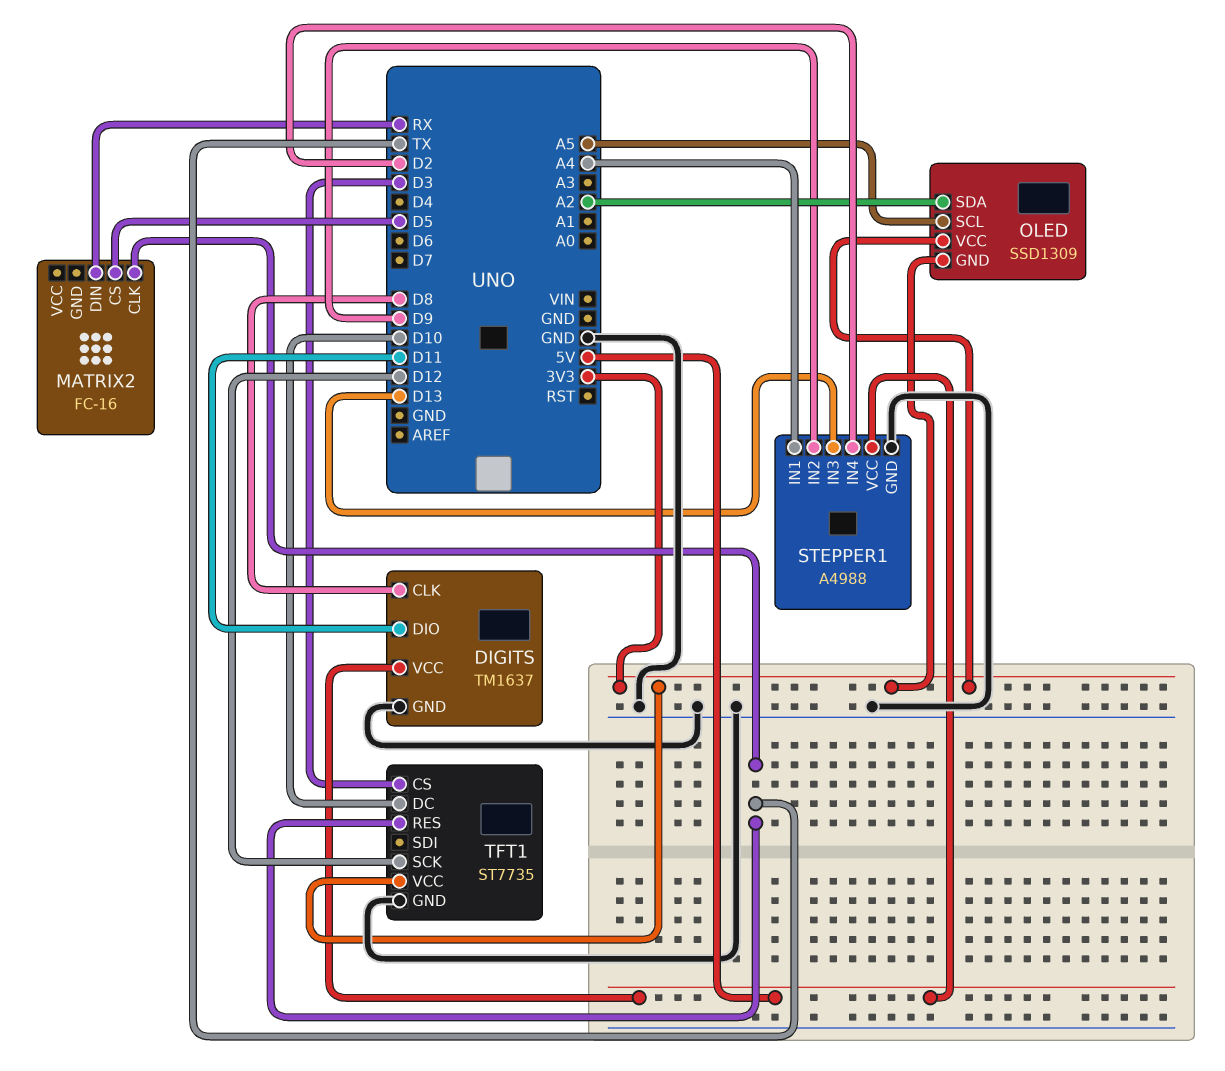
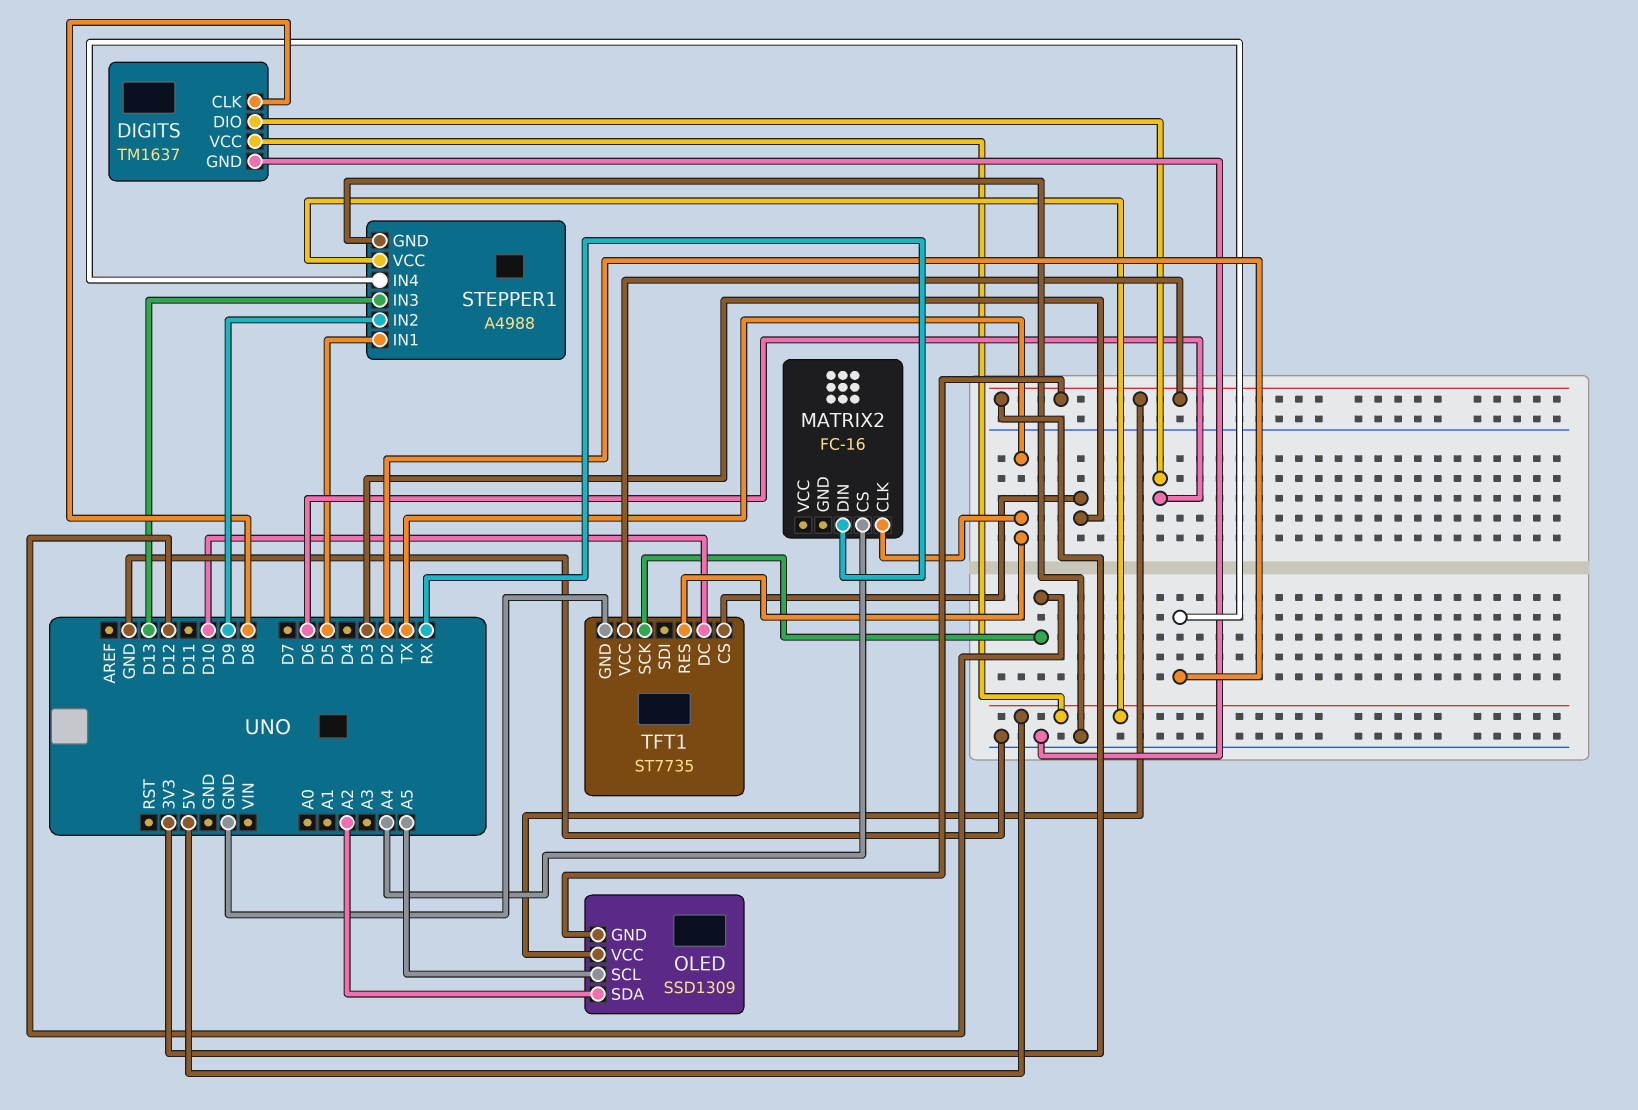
DIGITS pin DIO: D11 -> D6
MATRIX2 pin CS: D5 -> A4
STEPPER1 pin IN1: A4 -> D5

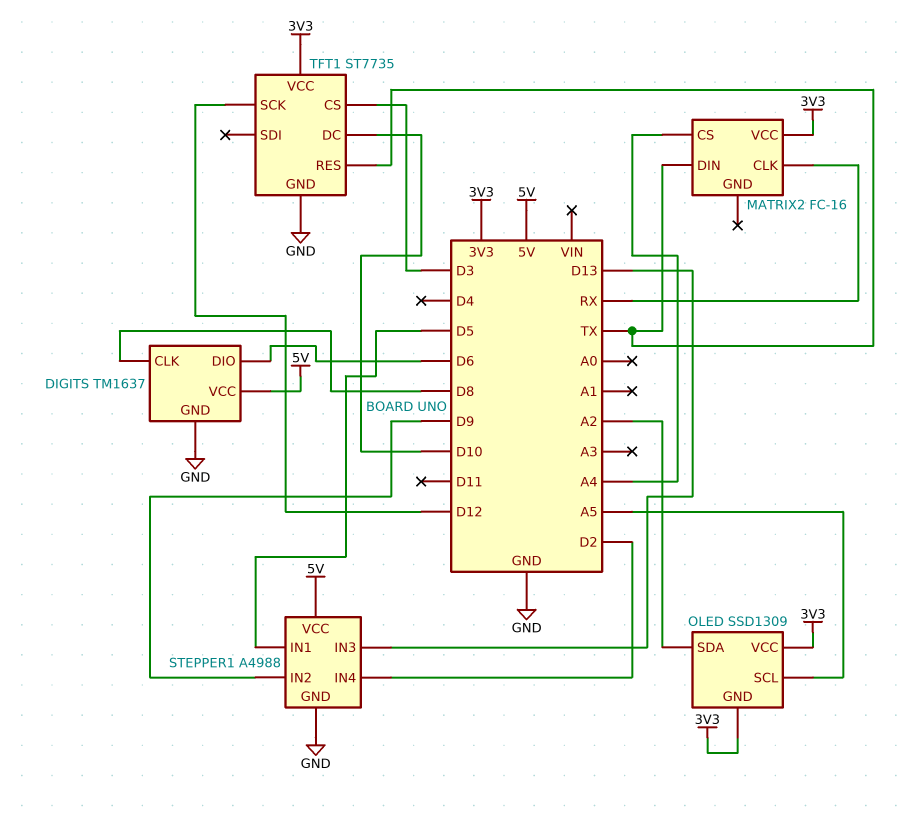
MATRIX2 pin CLK: TX -> RX
MATRIX2 pin DIN: RX -> TX
MATRIX2 pin VCC: none -> 3V3

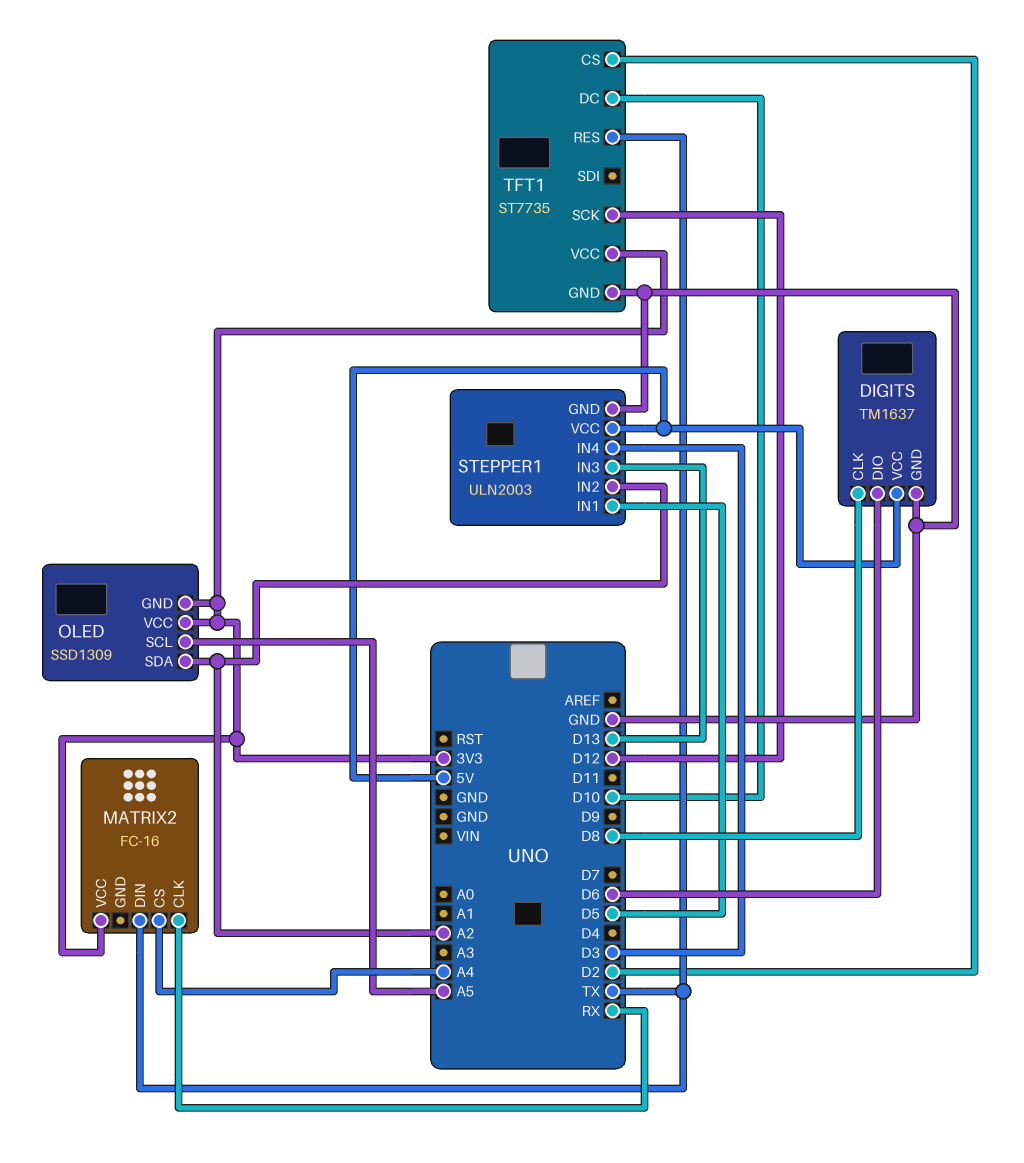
STEPPER1: A4988 -> ULN2003
STEPPER1 pin IN2: D9 -> A2
STEPPER1 pin IN4: D2 -> D3
TFT1 pin CS: D3 -> D2

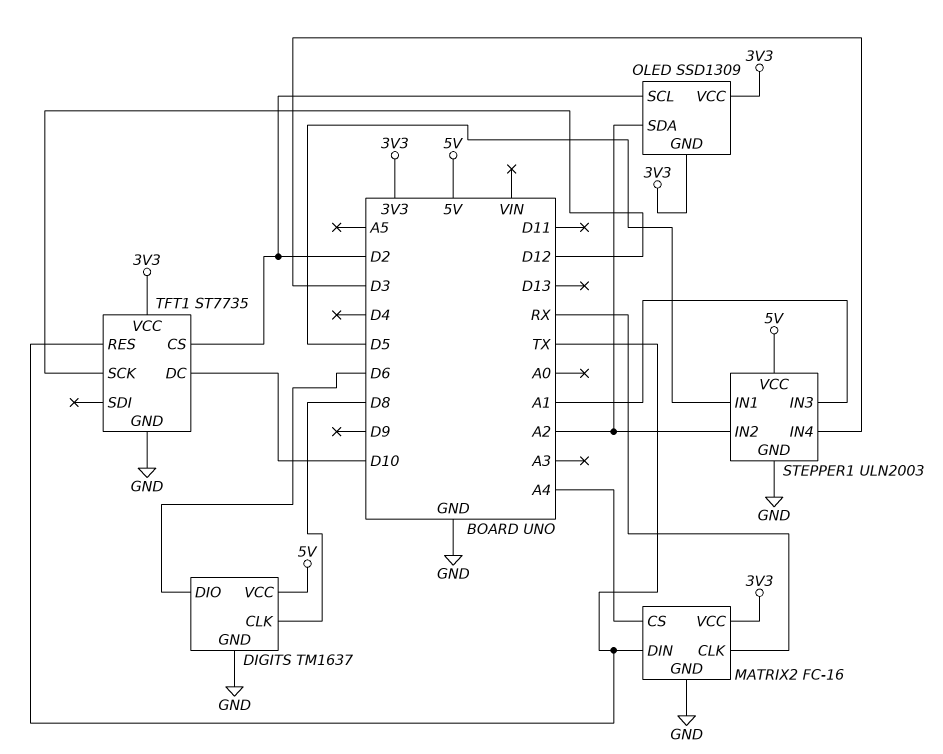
MATRIX2 pin GND: none -> GND
OLED pin SCL: A5 -> D2
STEPPER1 pin IN3: D13 -> A1

